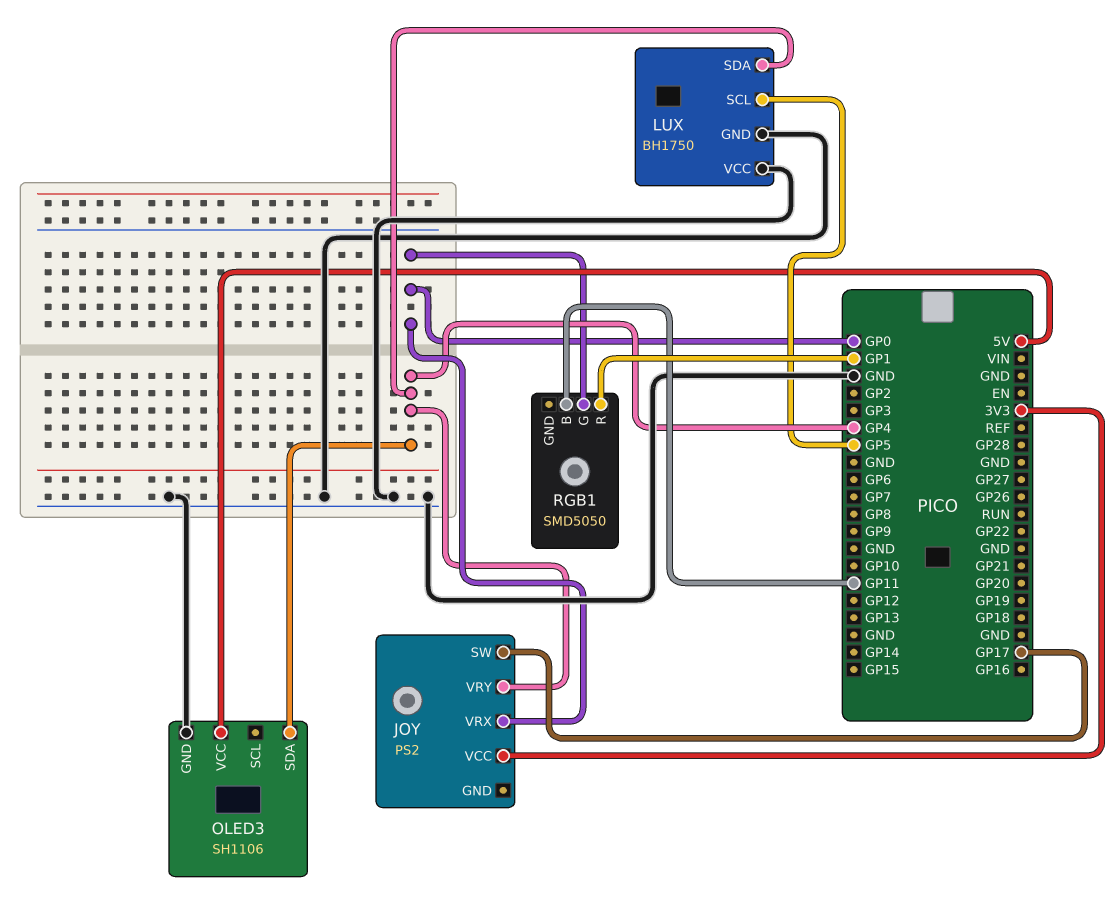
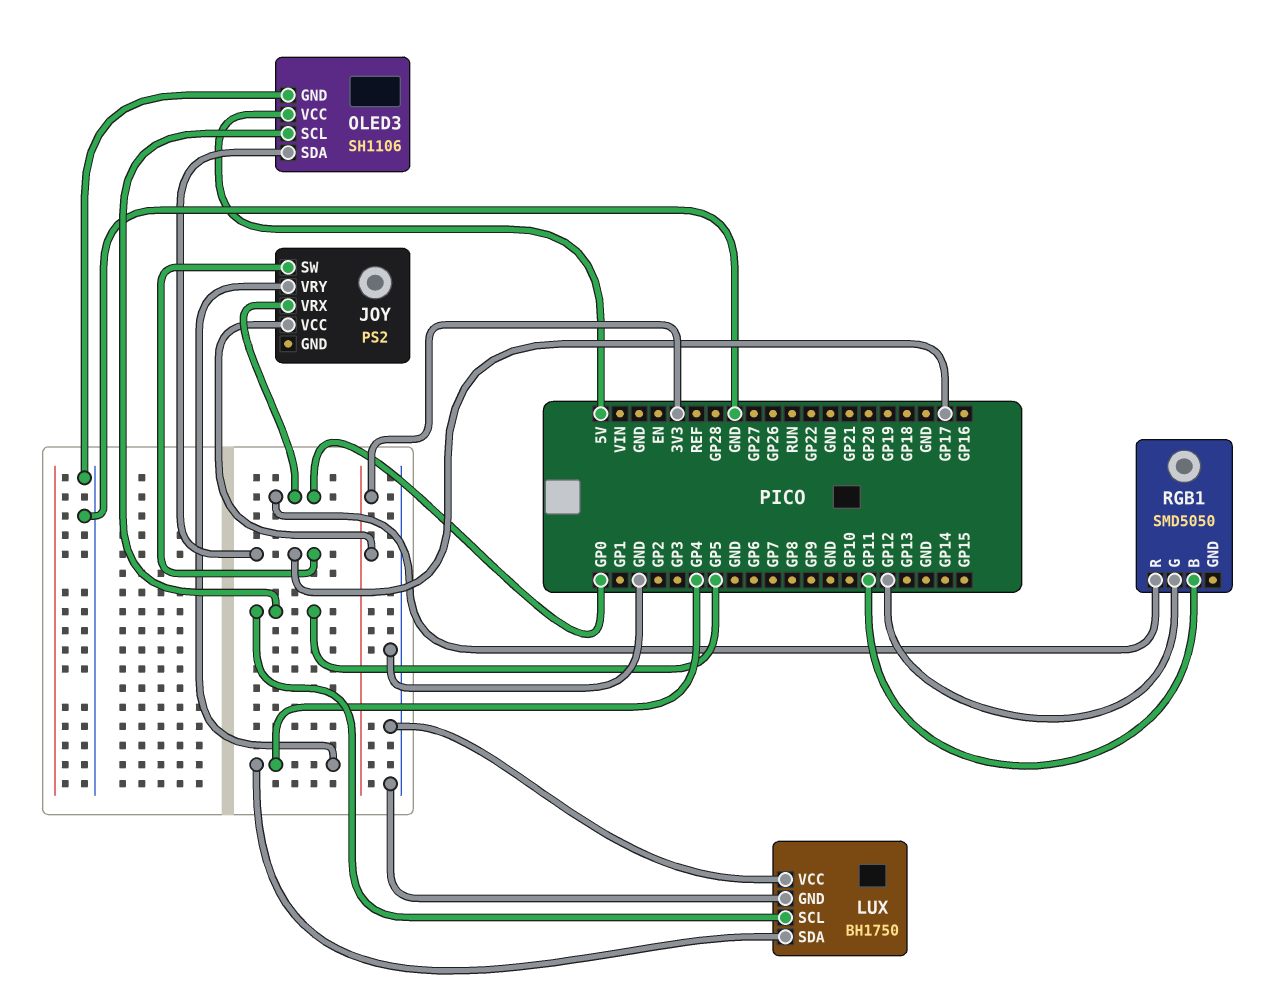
OLED3 pin SCL: none -> GP5
OLED3 pin SDA: GP4 -> GP17
RGB1 pin G: GP0 -> GP12
RGB1 pin R: GP1 -> GP0

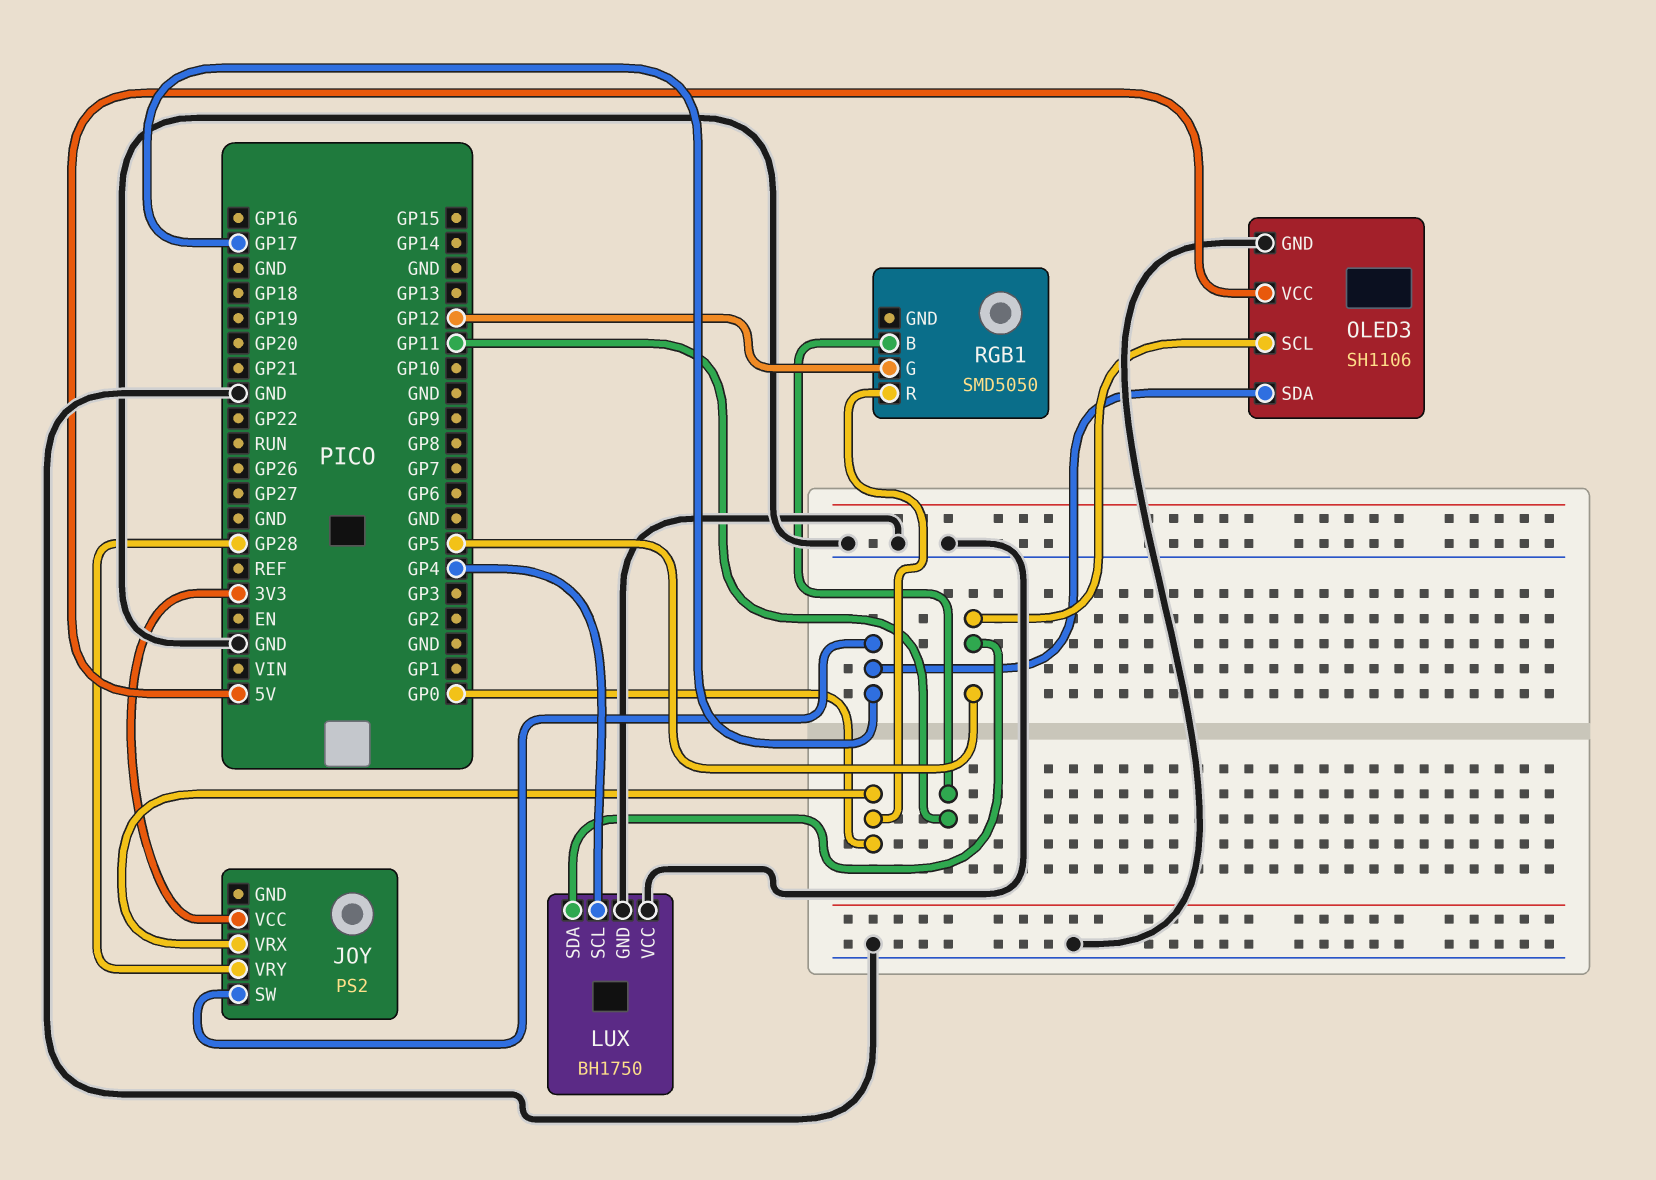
JOY pin VRY: GP4 -> GP28
LUX pin SCL: GP5 -> GP4
LUX pin SDA: GP4 -> GP5

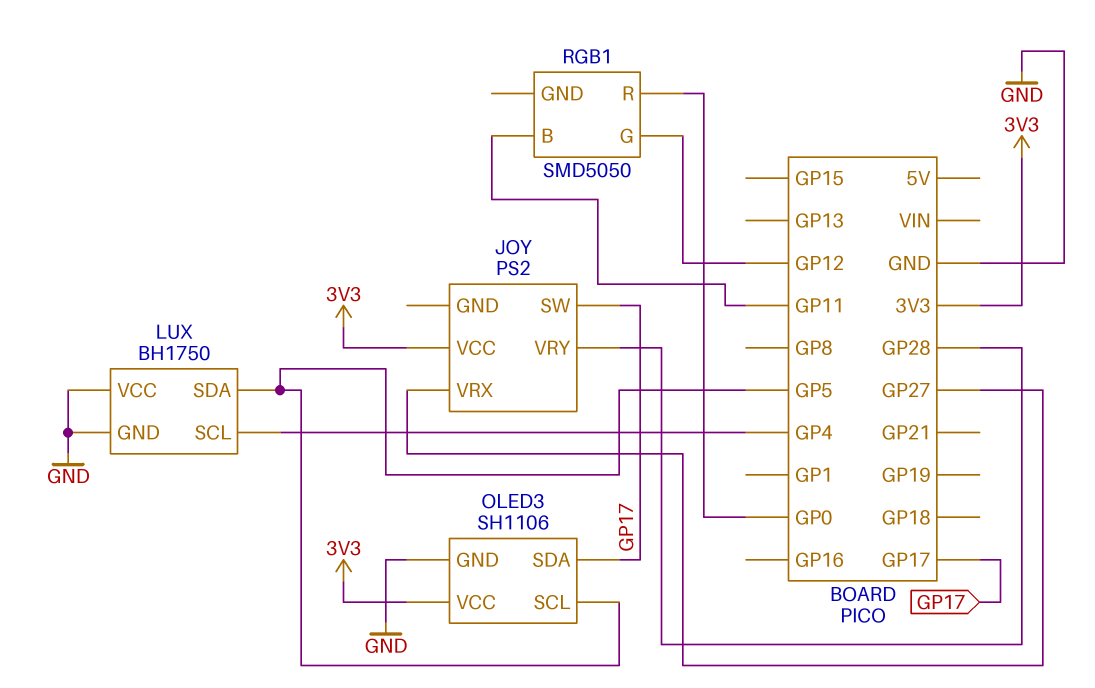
JOY pin VRX: GP0 -> GP27
OLED3 pin VCC: 5V -> 3V3

